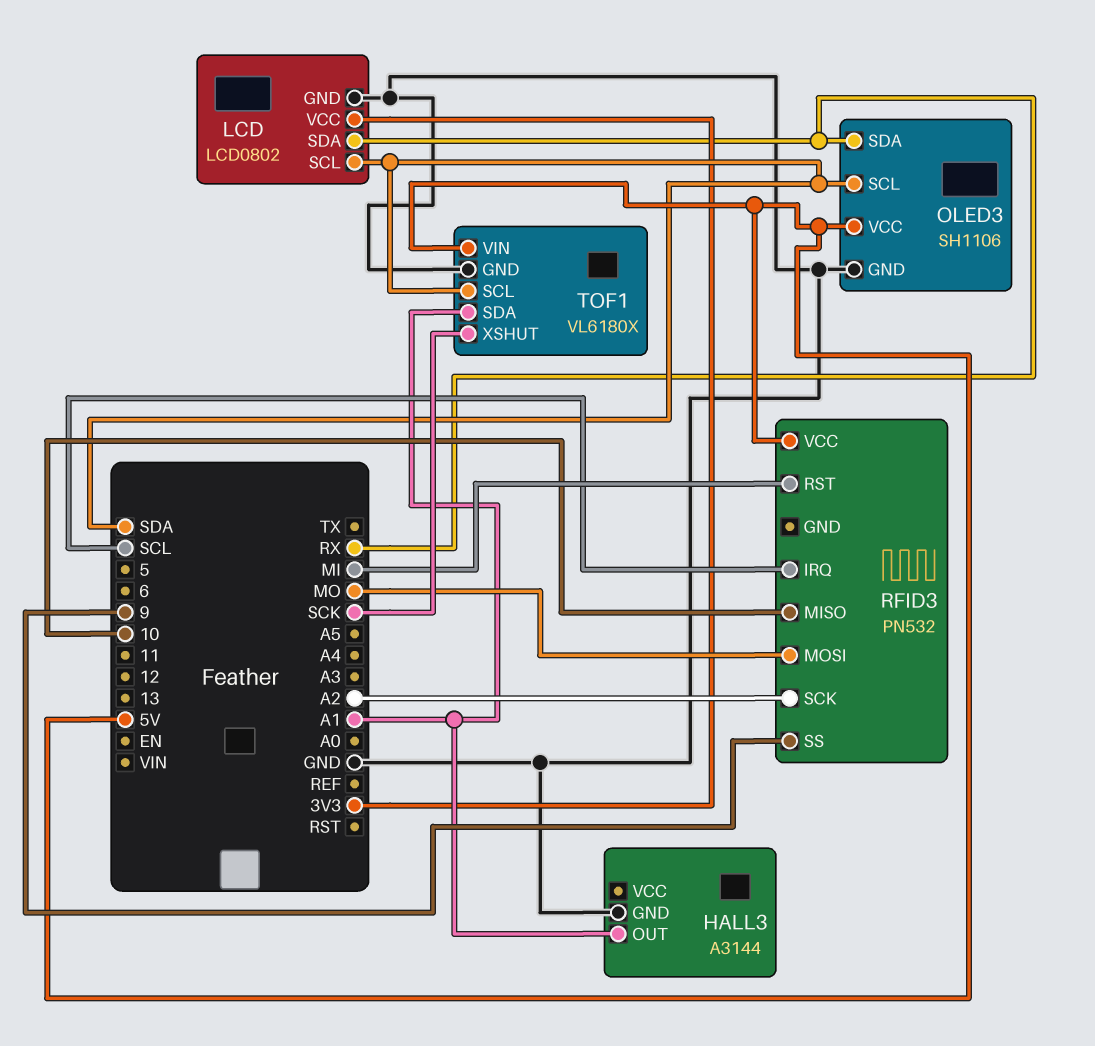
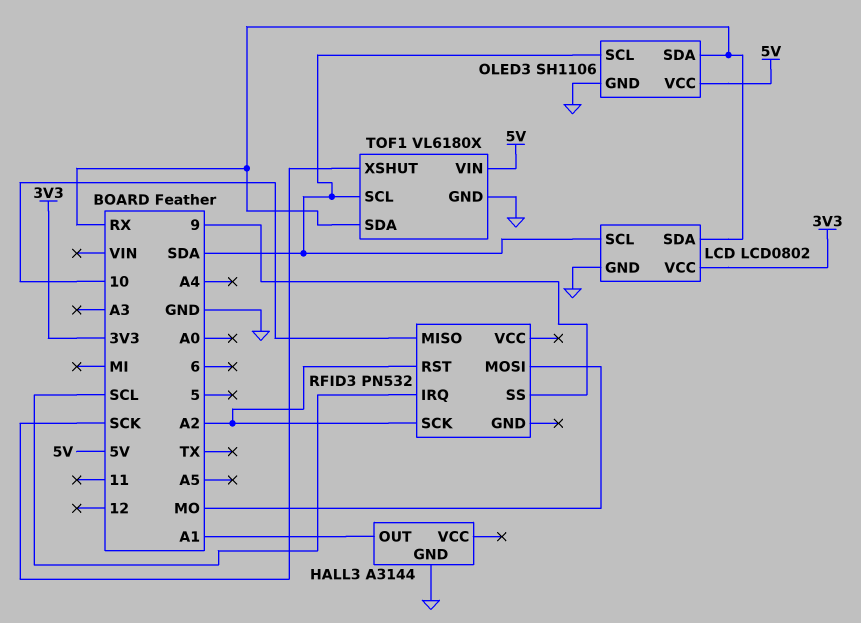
RFID3 pin RST: MI -> A2
RFID3 pin VCC: 5V -> none
TOF1 pin SDA: A1 -> RX

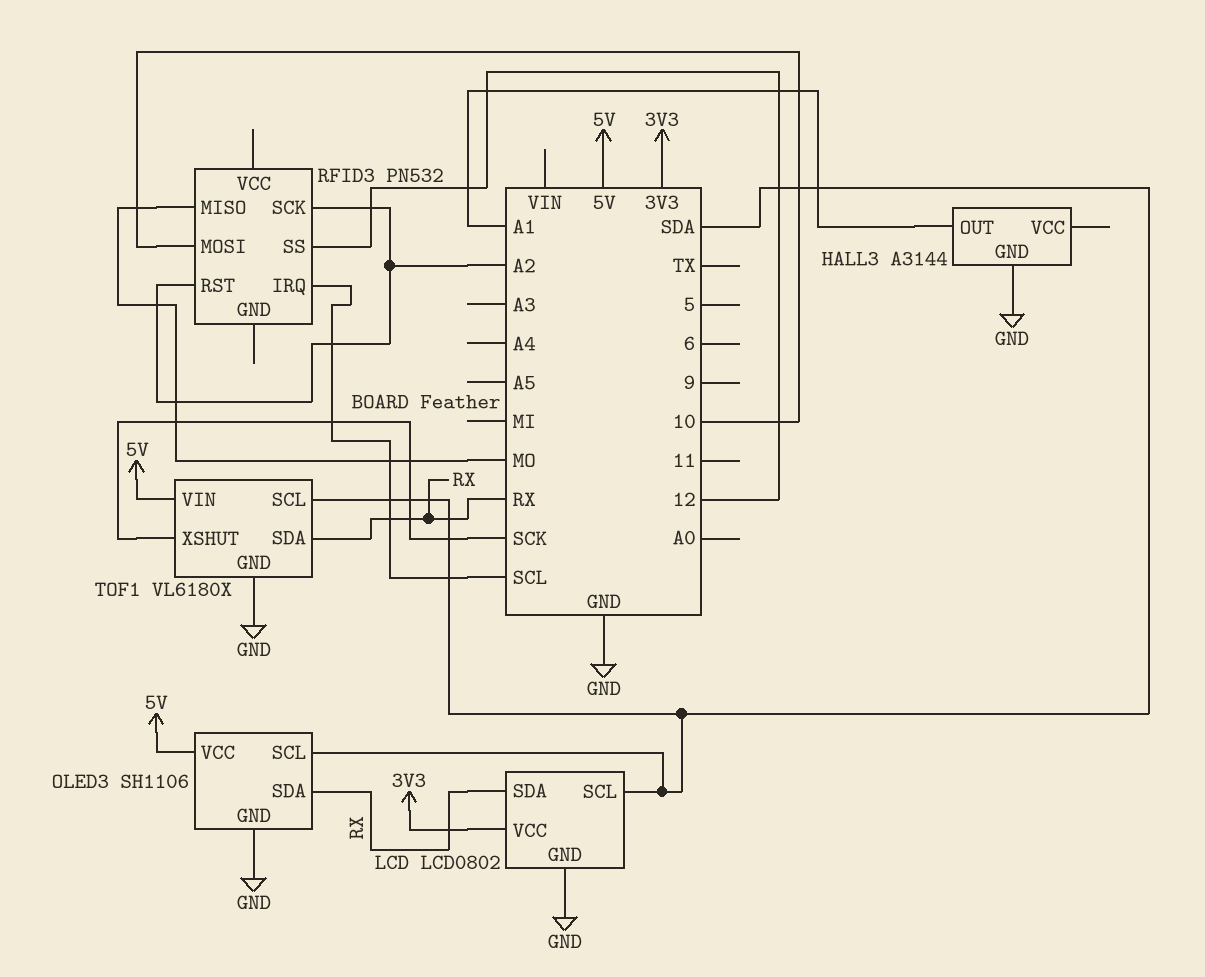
RFID3 pin MISO: 10 -> MO
RFID3 pin MOSI: MO -> 10
RFID3 pin SS: 9 -> 12

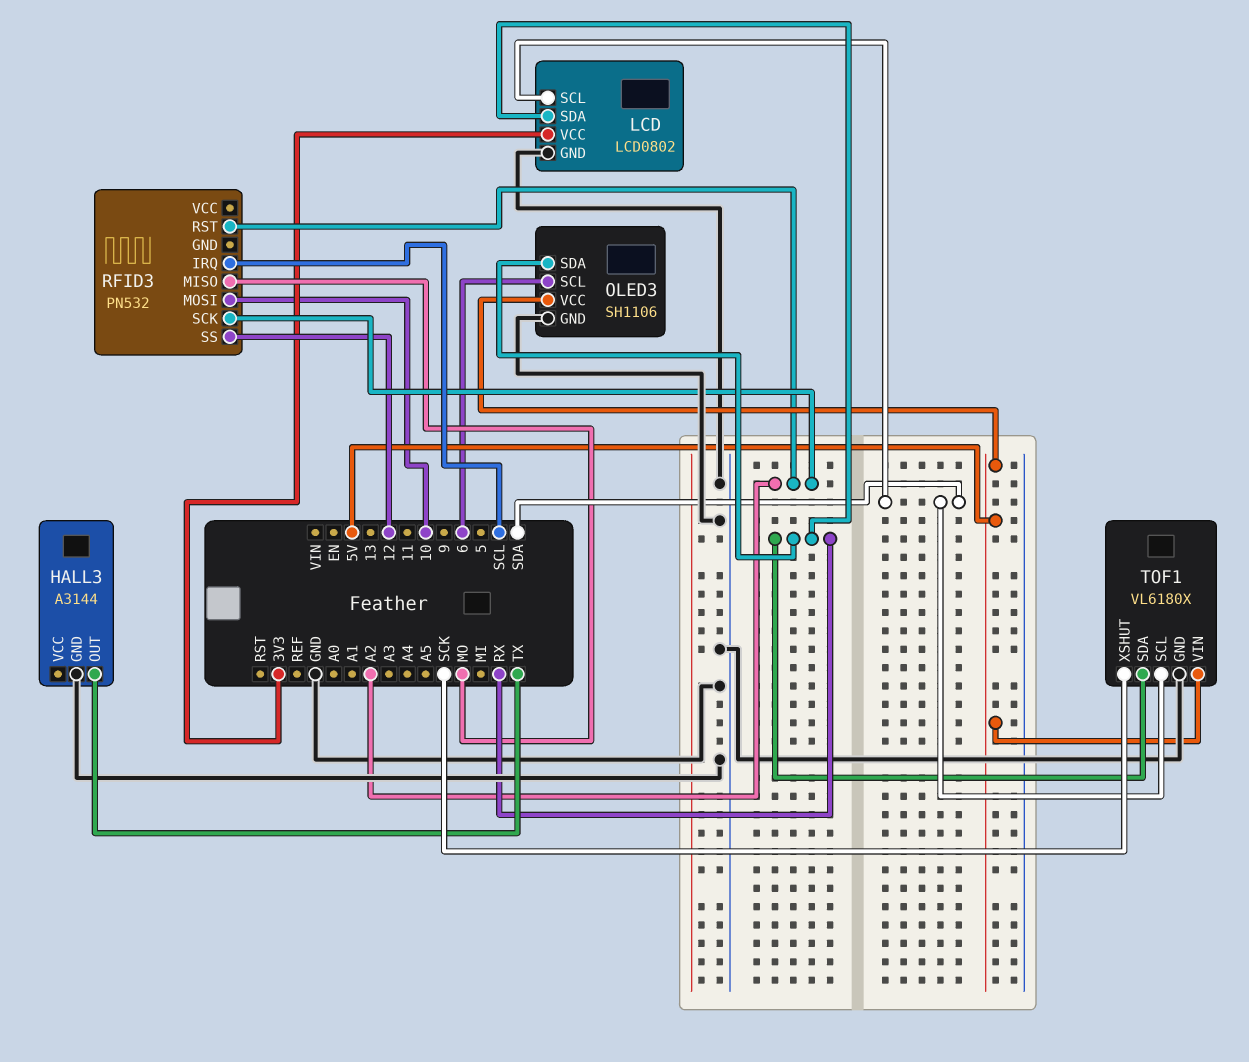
HALL3 pin OUT: A1 -> TX
OLED3 pin SCL: SDA -> 6

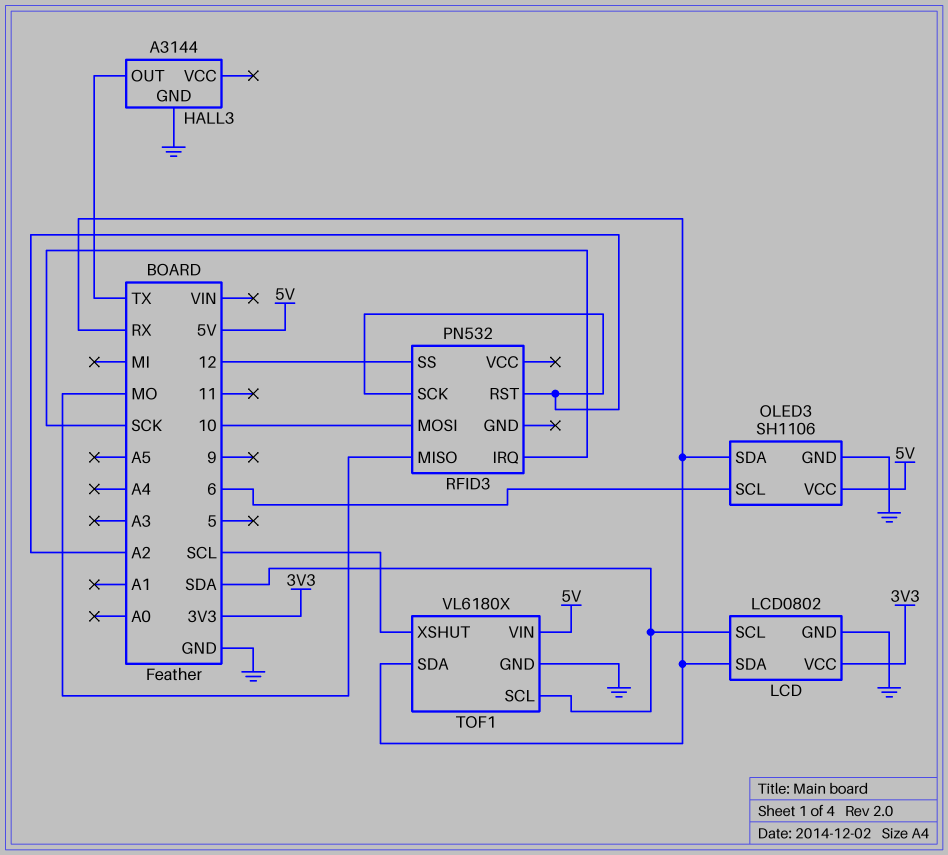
RFID3 pin IRQ: SCL -> SCK
TOF1 pin XSHUT: SCK -> SCL

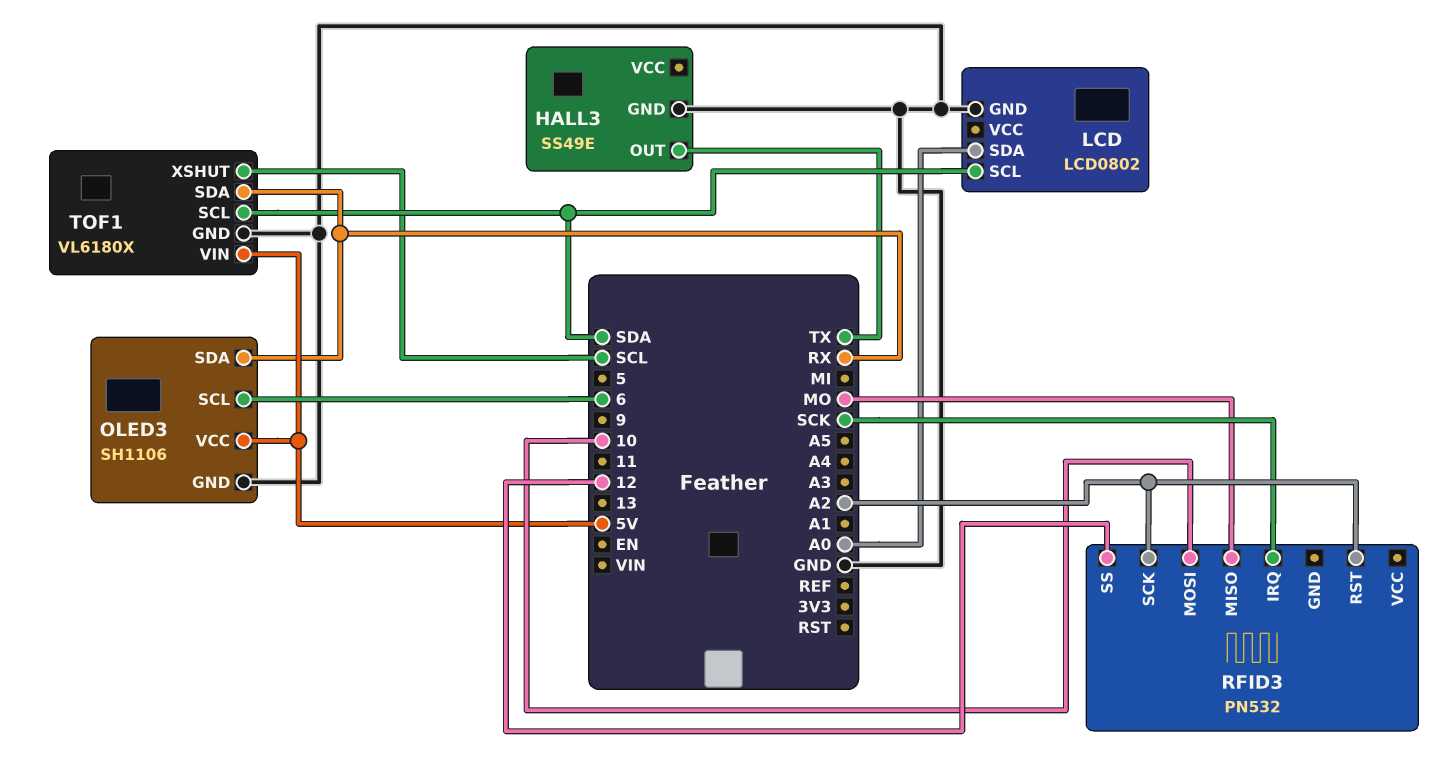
HALL3: A3144 -> SS49E
LCD pin SDA: RX -> A0
LCD pin VCC: 3V3 -> none

